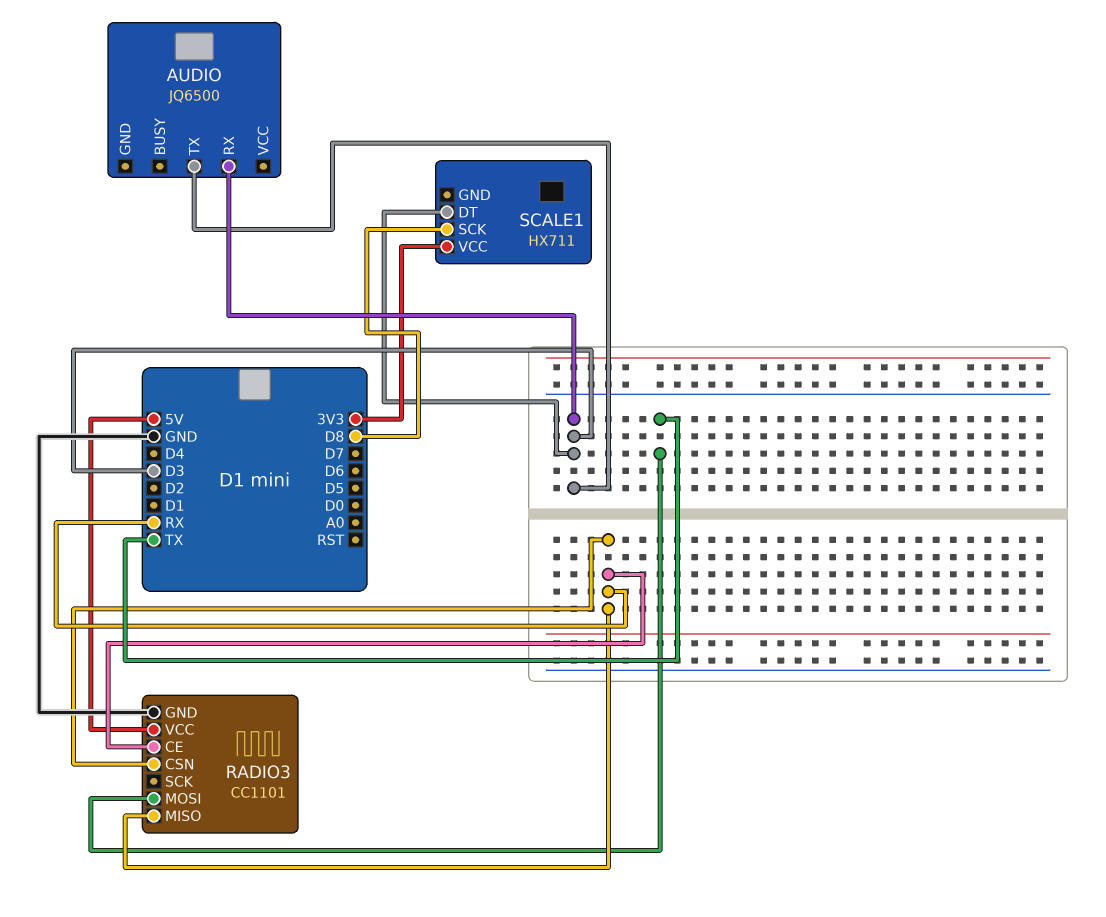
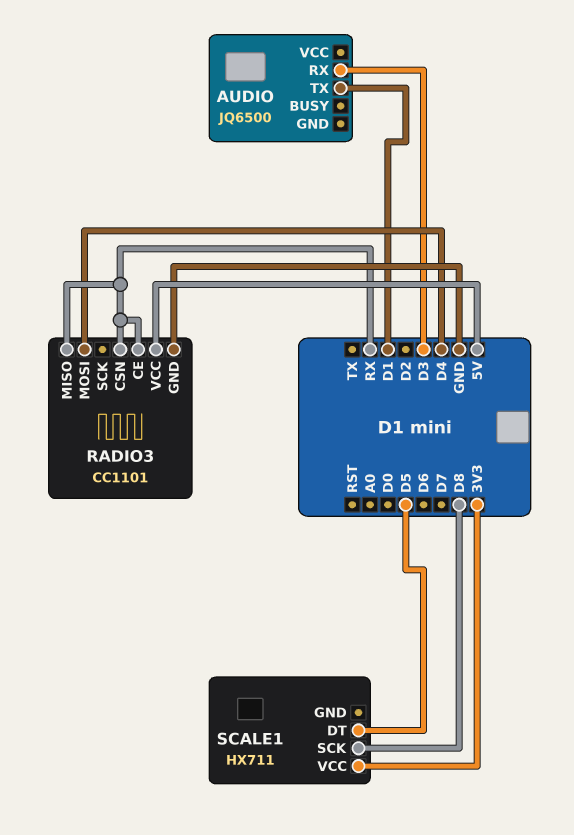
AUDIO pin TX: D3 -> D1
RADIO3 pin MOSI: TX -> D4
SCALE1 pin DT: D3 -> D5

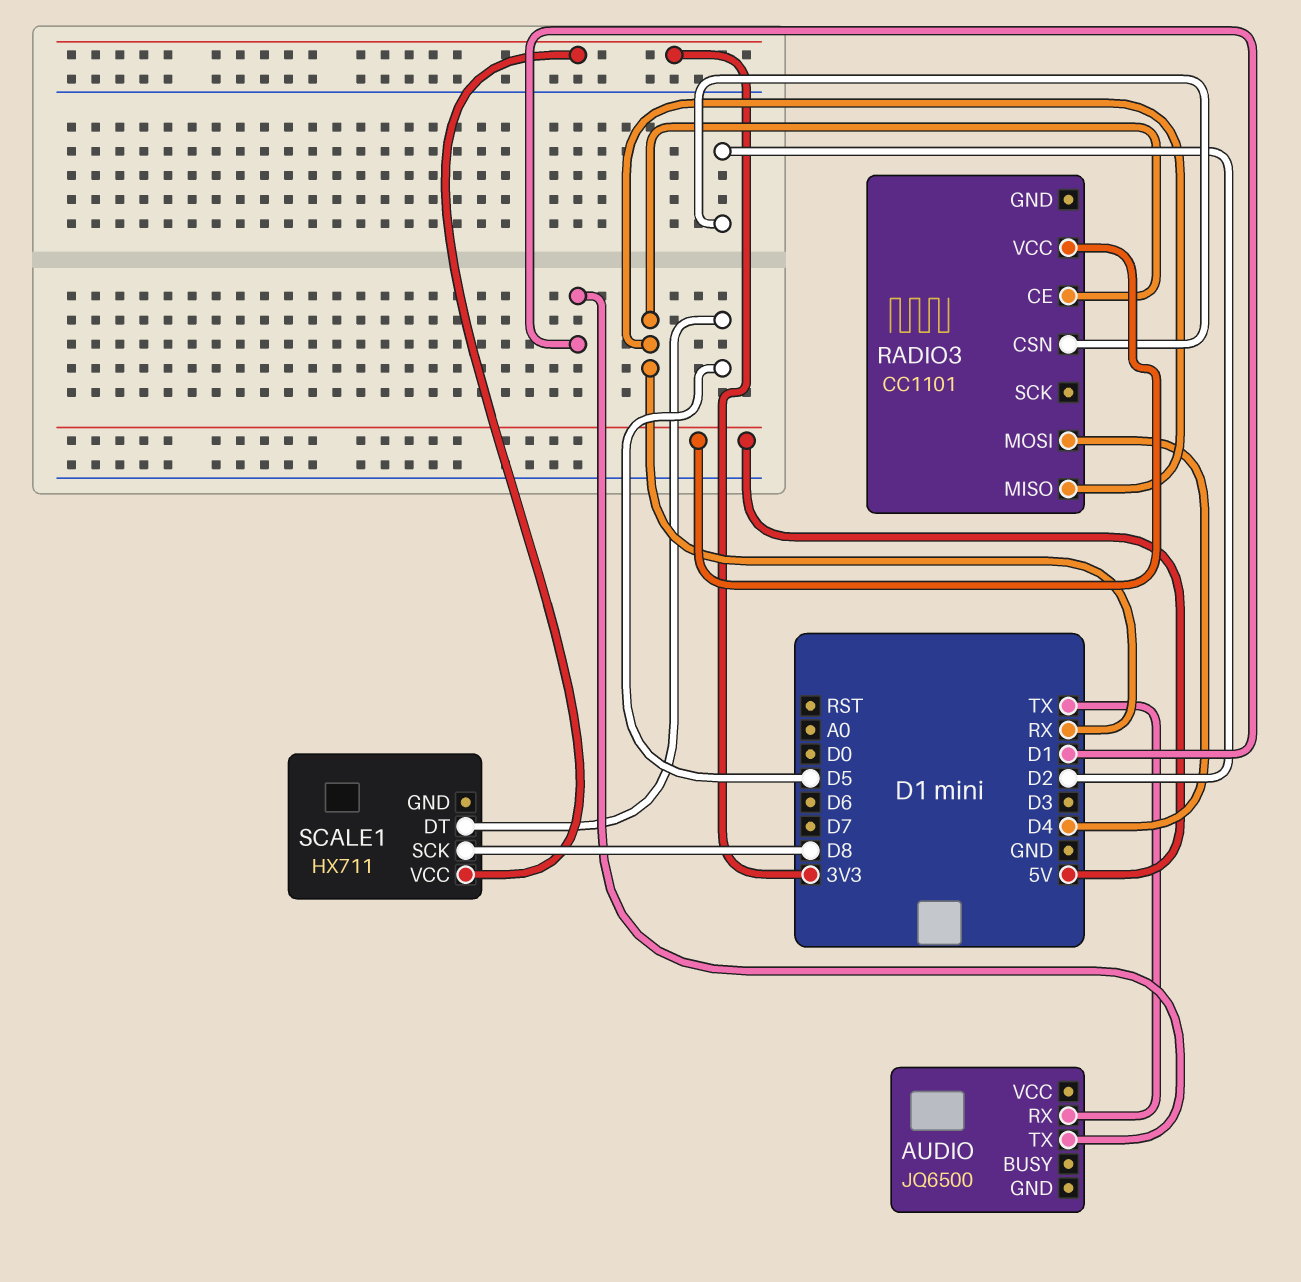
AUDIO pin RX: D3 -> TX
RADIO3 pin CSN: RX -> D2
RADIO3 pin GND: GND -> none

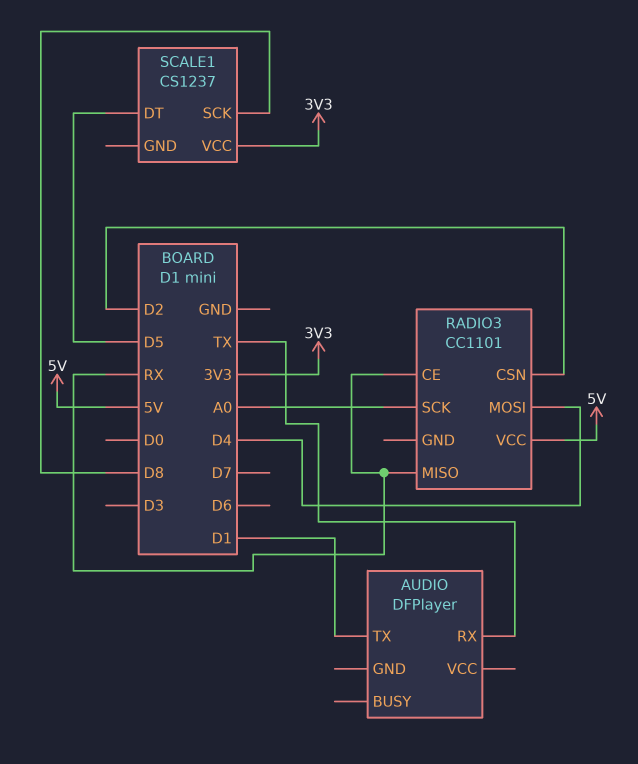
AUDIO: JQ6500 -> DFPlayer
RADIO3 pin SCK: none -> A0
SCALE1: HX711 -> CS1237

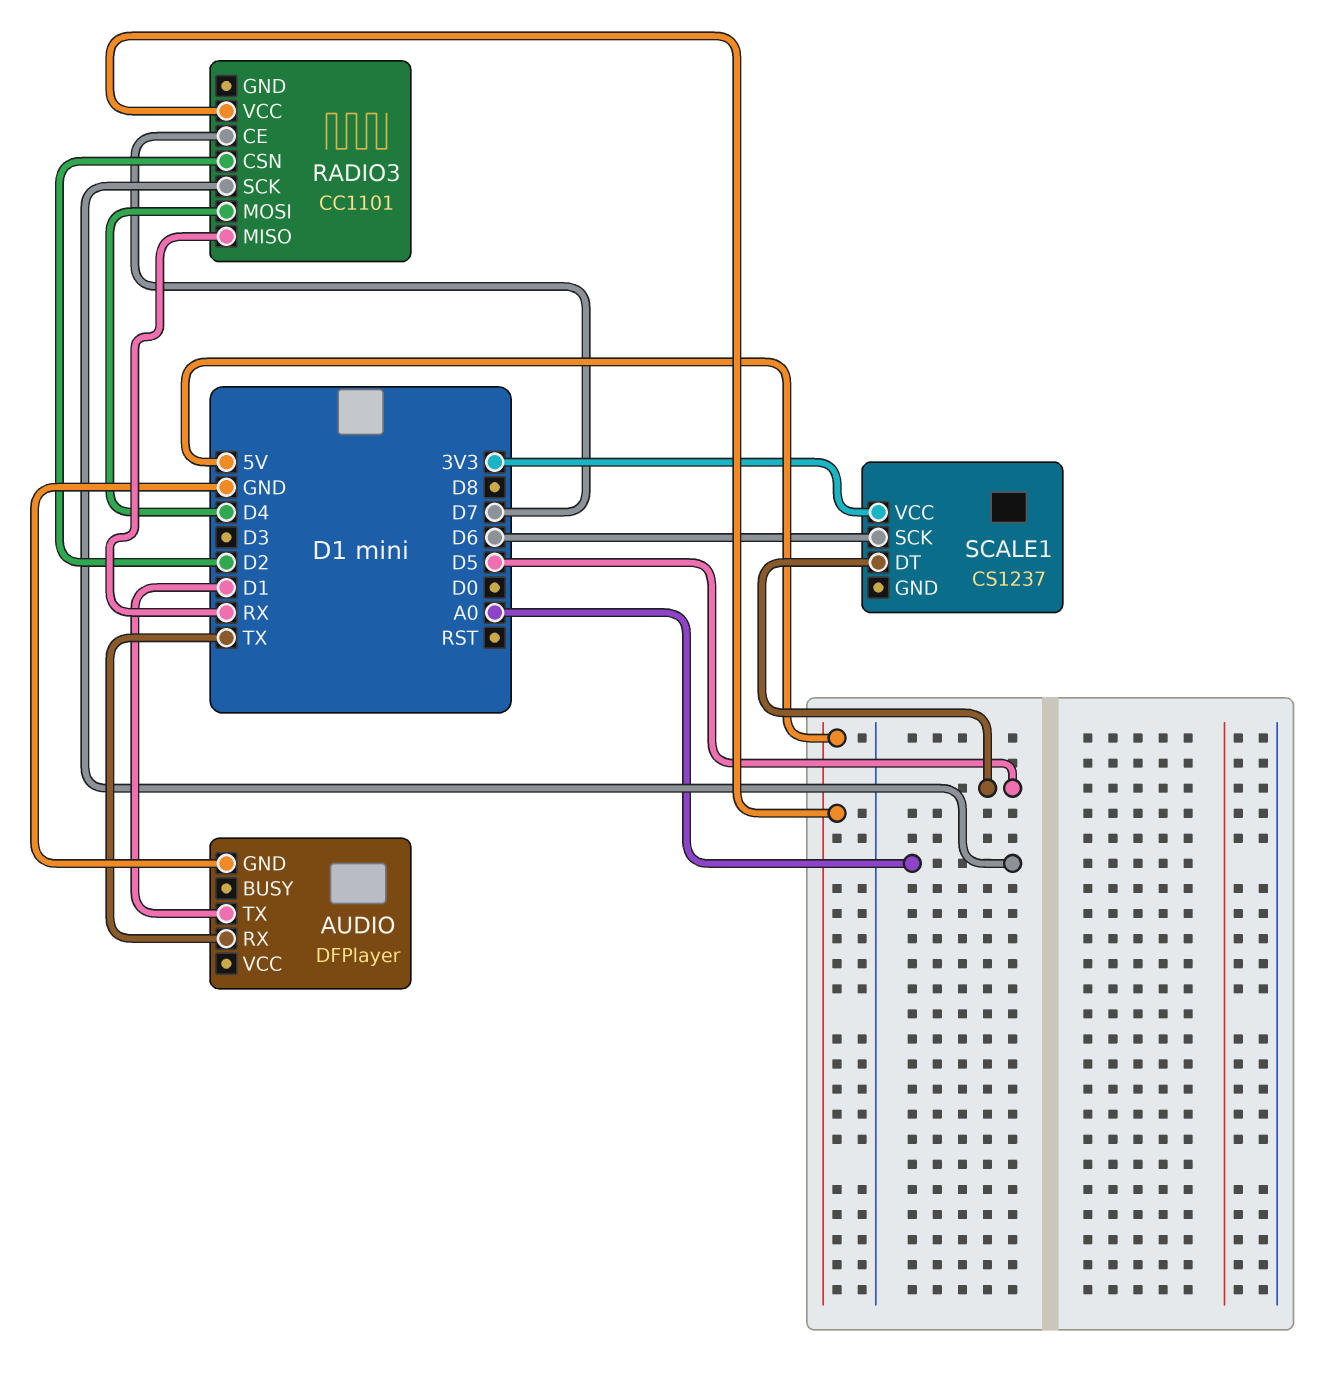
AUDIO pin GND: none -> GND
RADIO3 pin CE: RX -> D7
SCALE1 pin SCK: D8 -> D6

